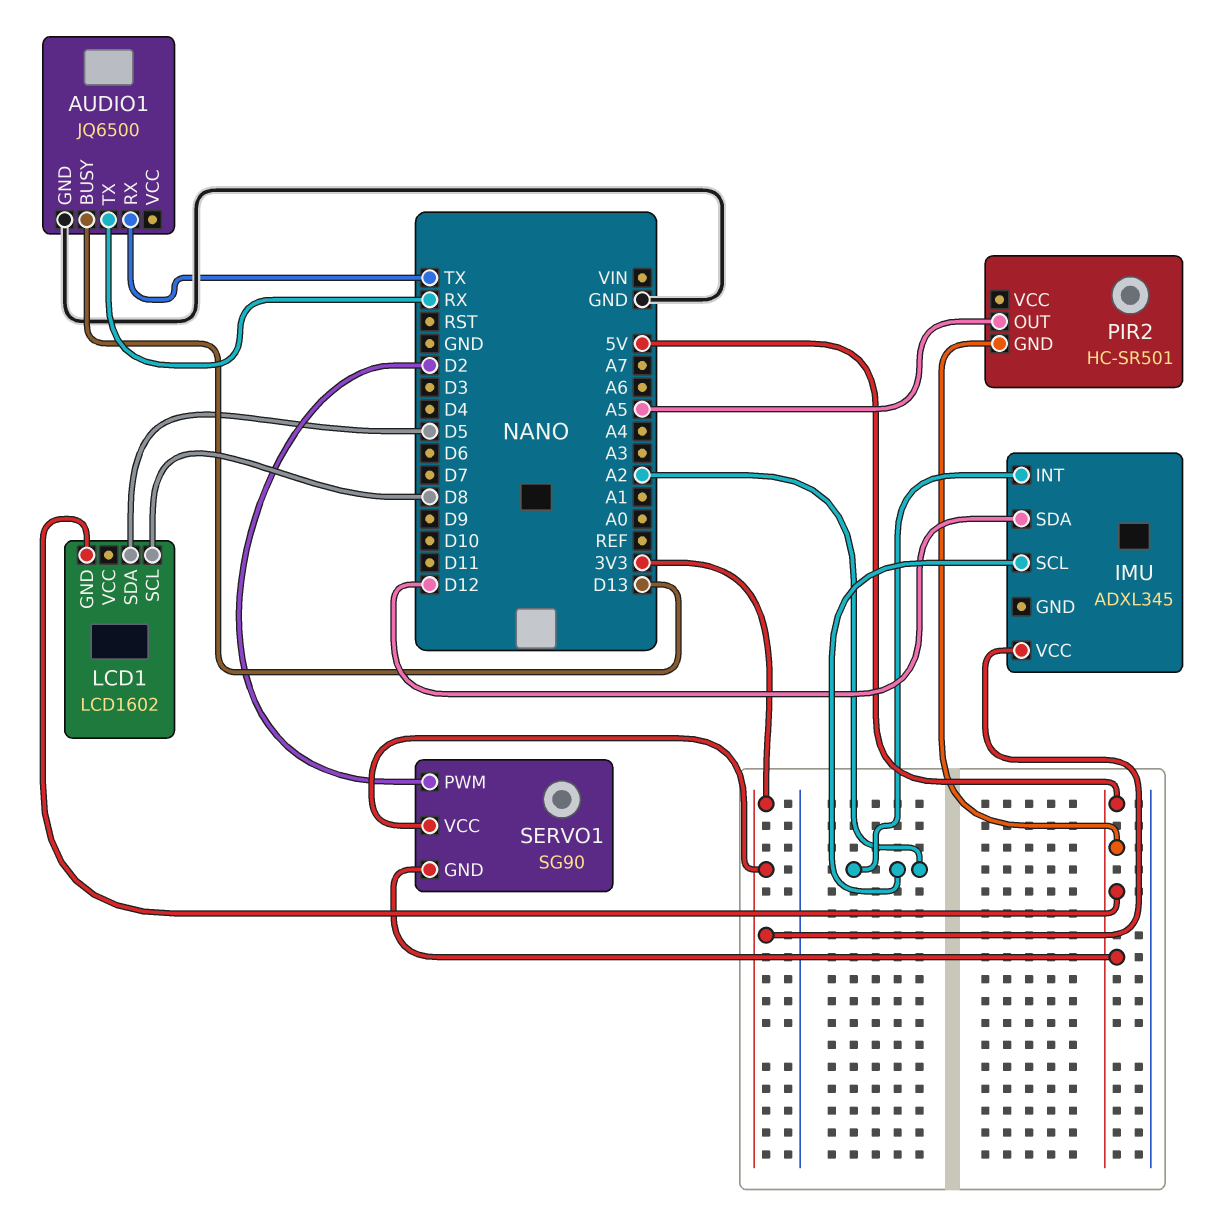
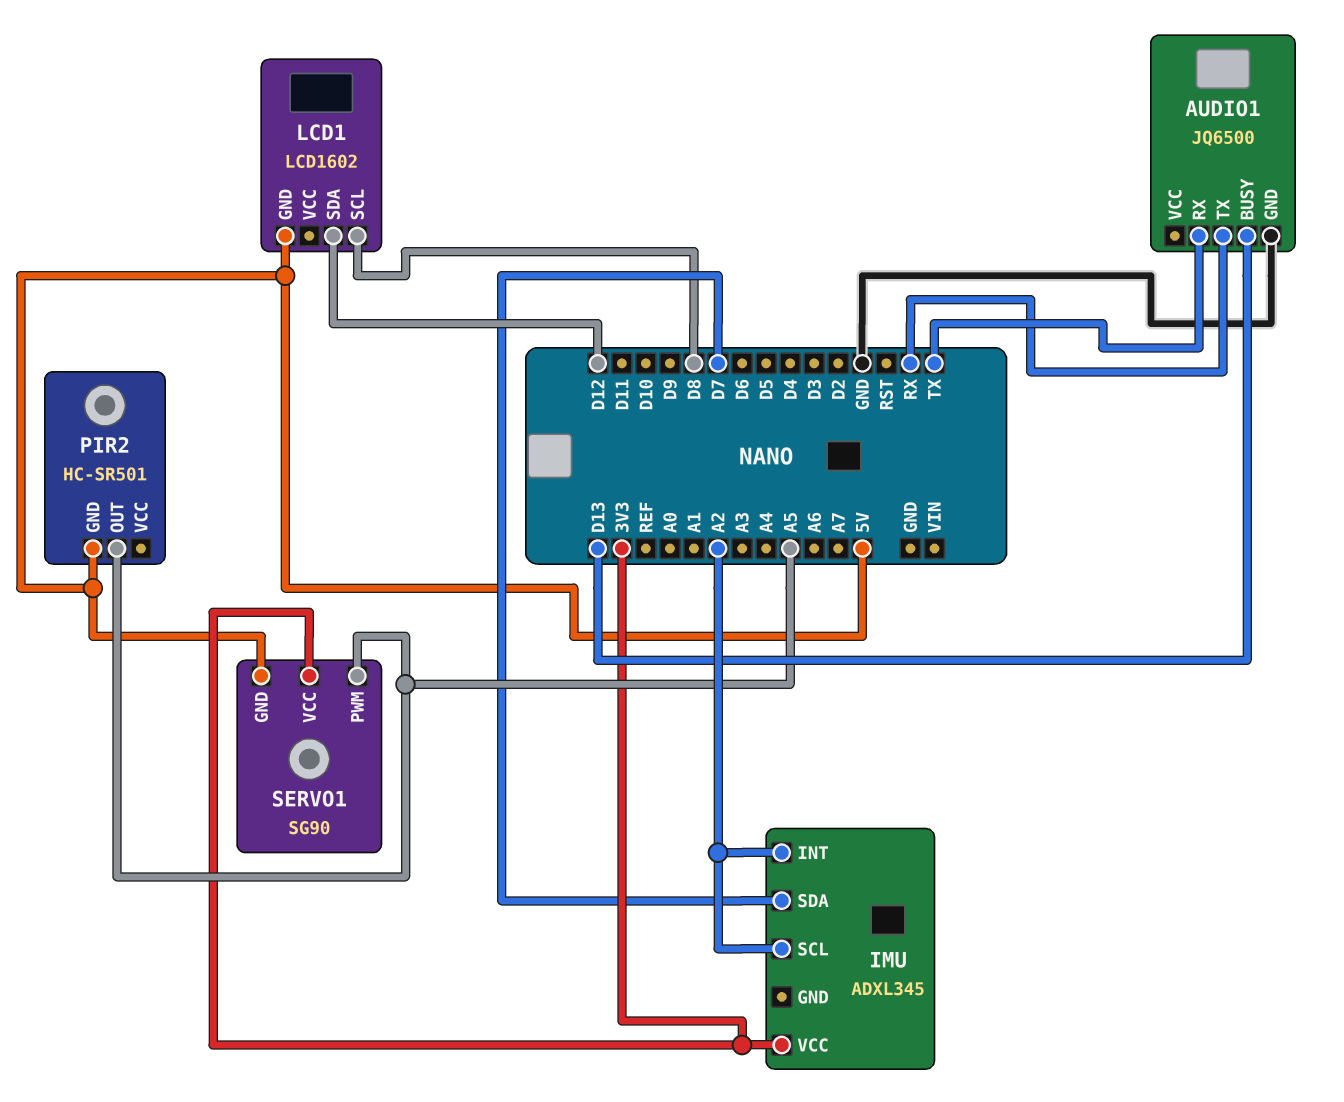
IMU pin SDA: D12 -> D7
LCD1 pin SDA: D5 -> D12
SERVO1 pin PWM: D2 -> A5

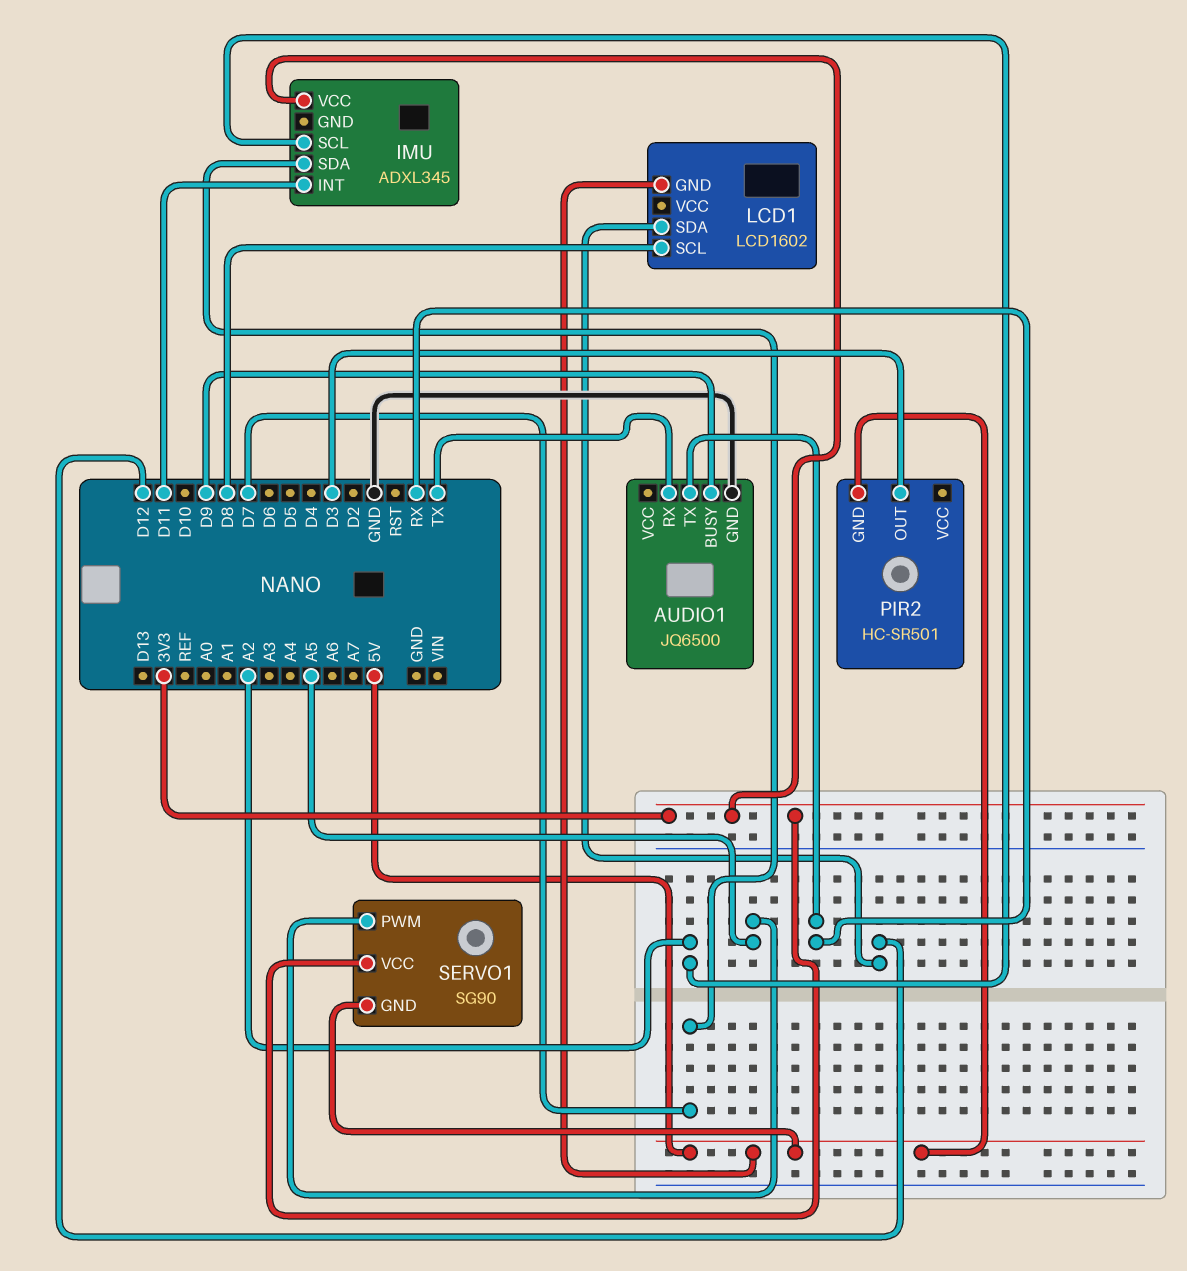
AUDIO1 pin BUSY: D13 -> D9
IMU pin INT: A2 -> D11
PIR2 pin OUT: A5 -> D3

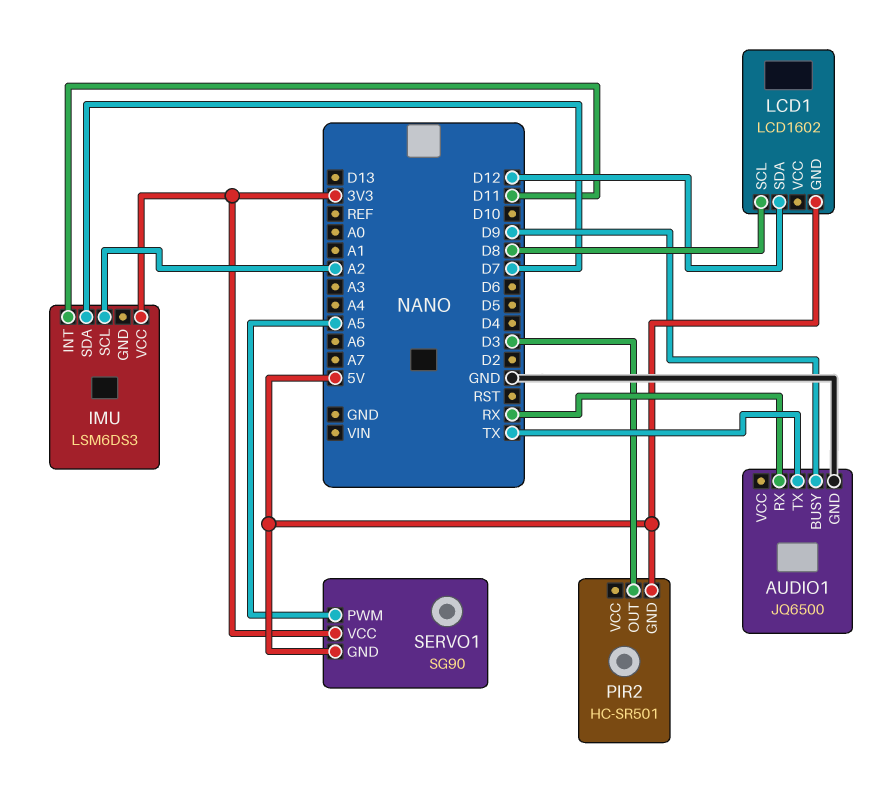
AUDIO1 pin RX: TX -> RX
AUDIO1 pin TX: RX -> TX
IMU: ADXL345 -> LSM6DS3

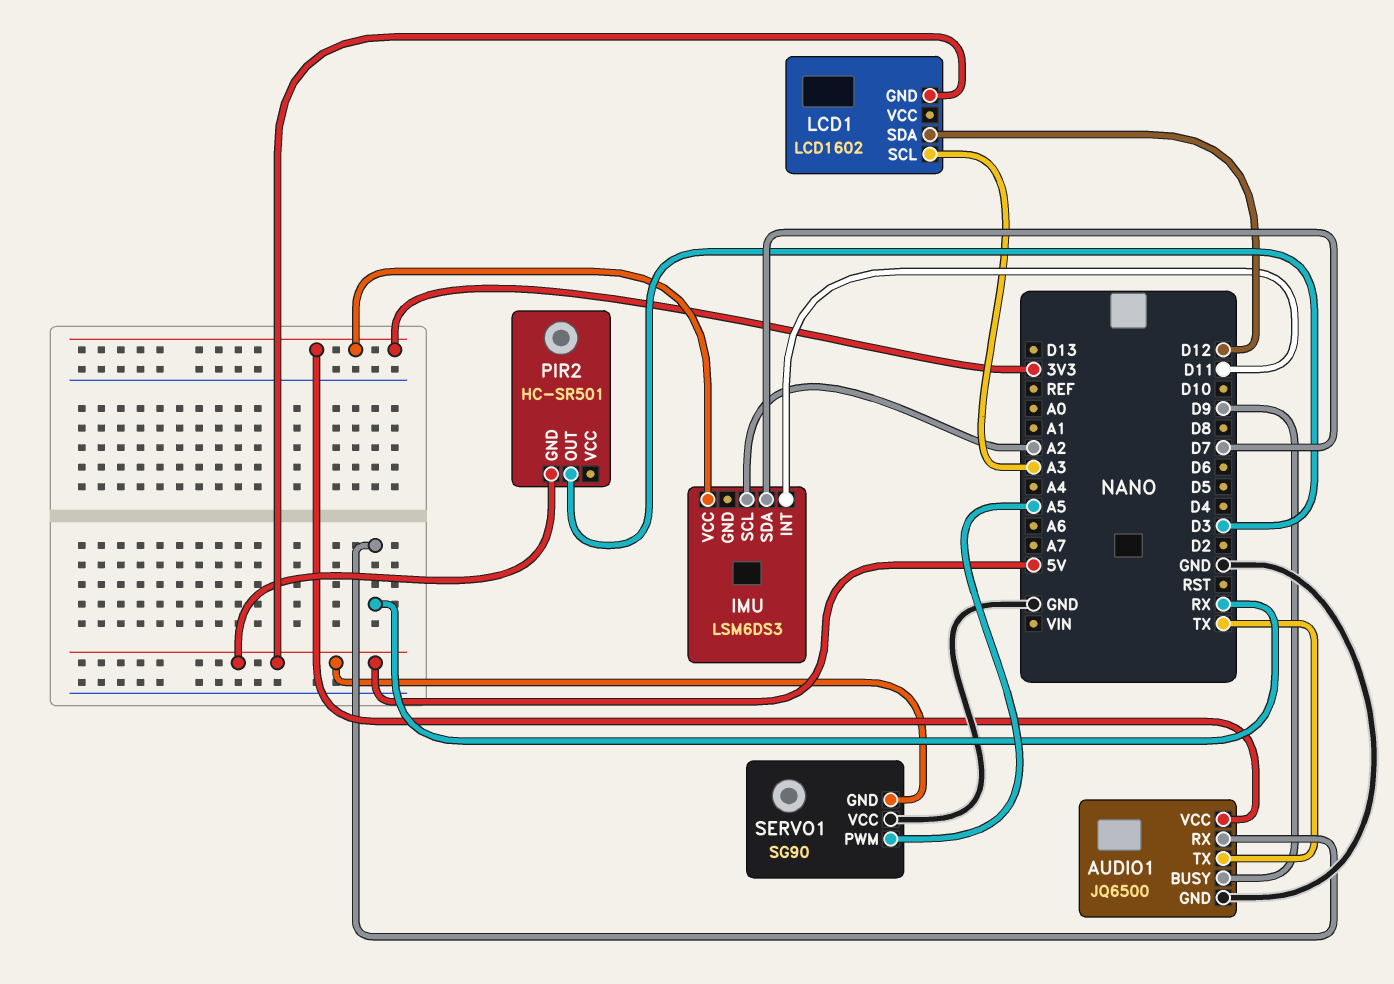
AUDIO1 pin VCC: none -> 3V3
LCD1 pin SCL: D8 -> A3
SERVO1 pin VCC: 3V3 -> GND

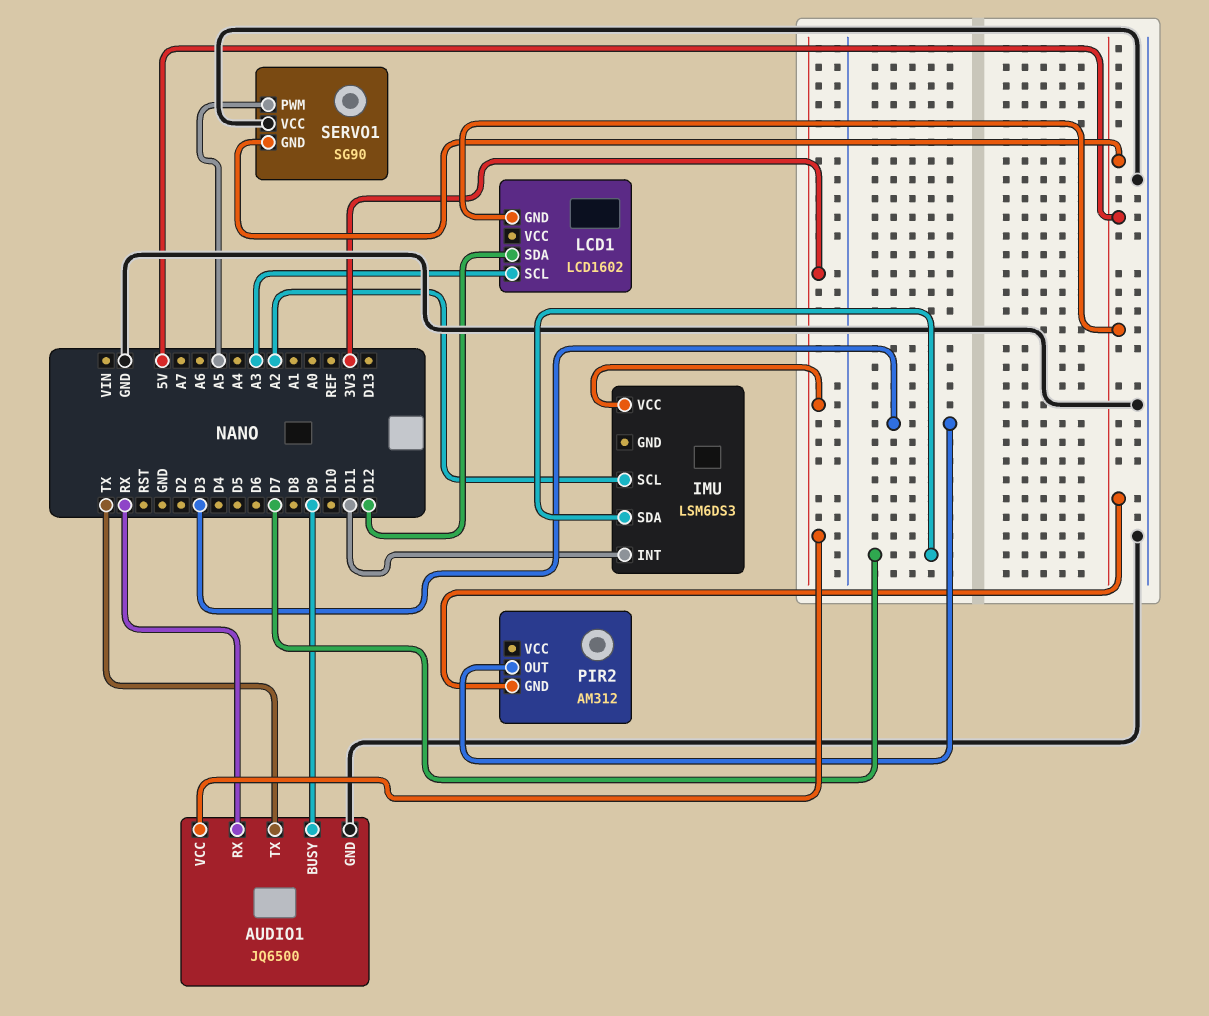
PIR2: HC-SR501 -> AM312

